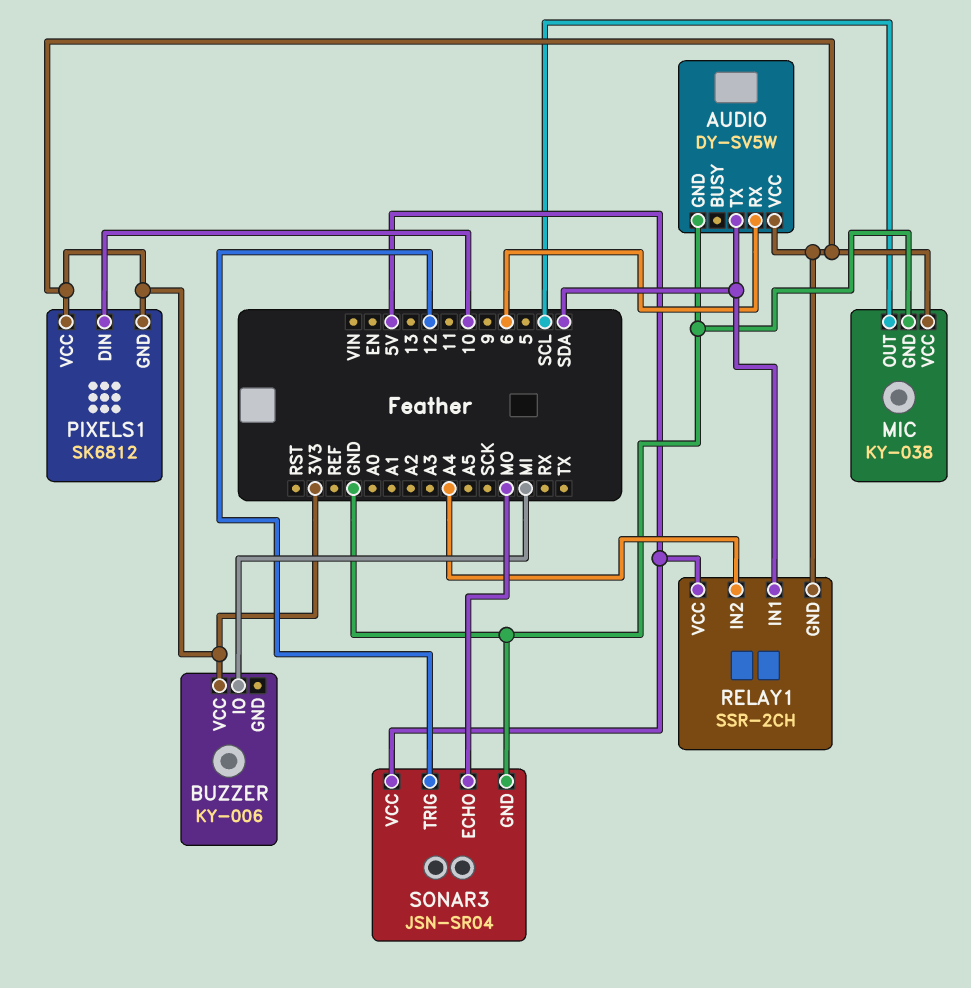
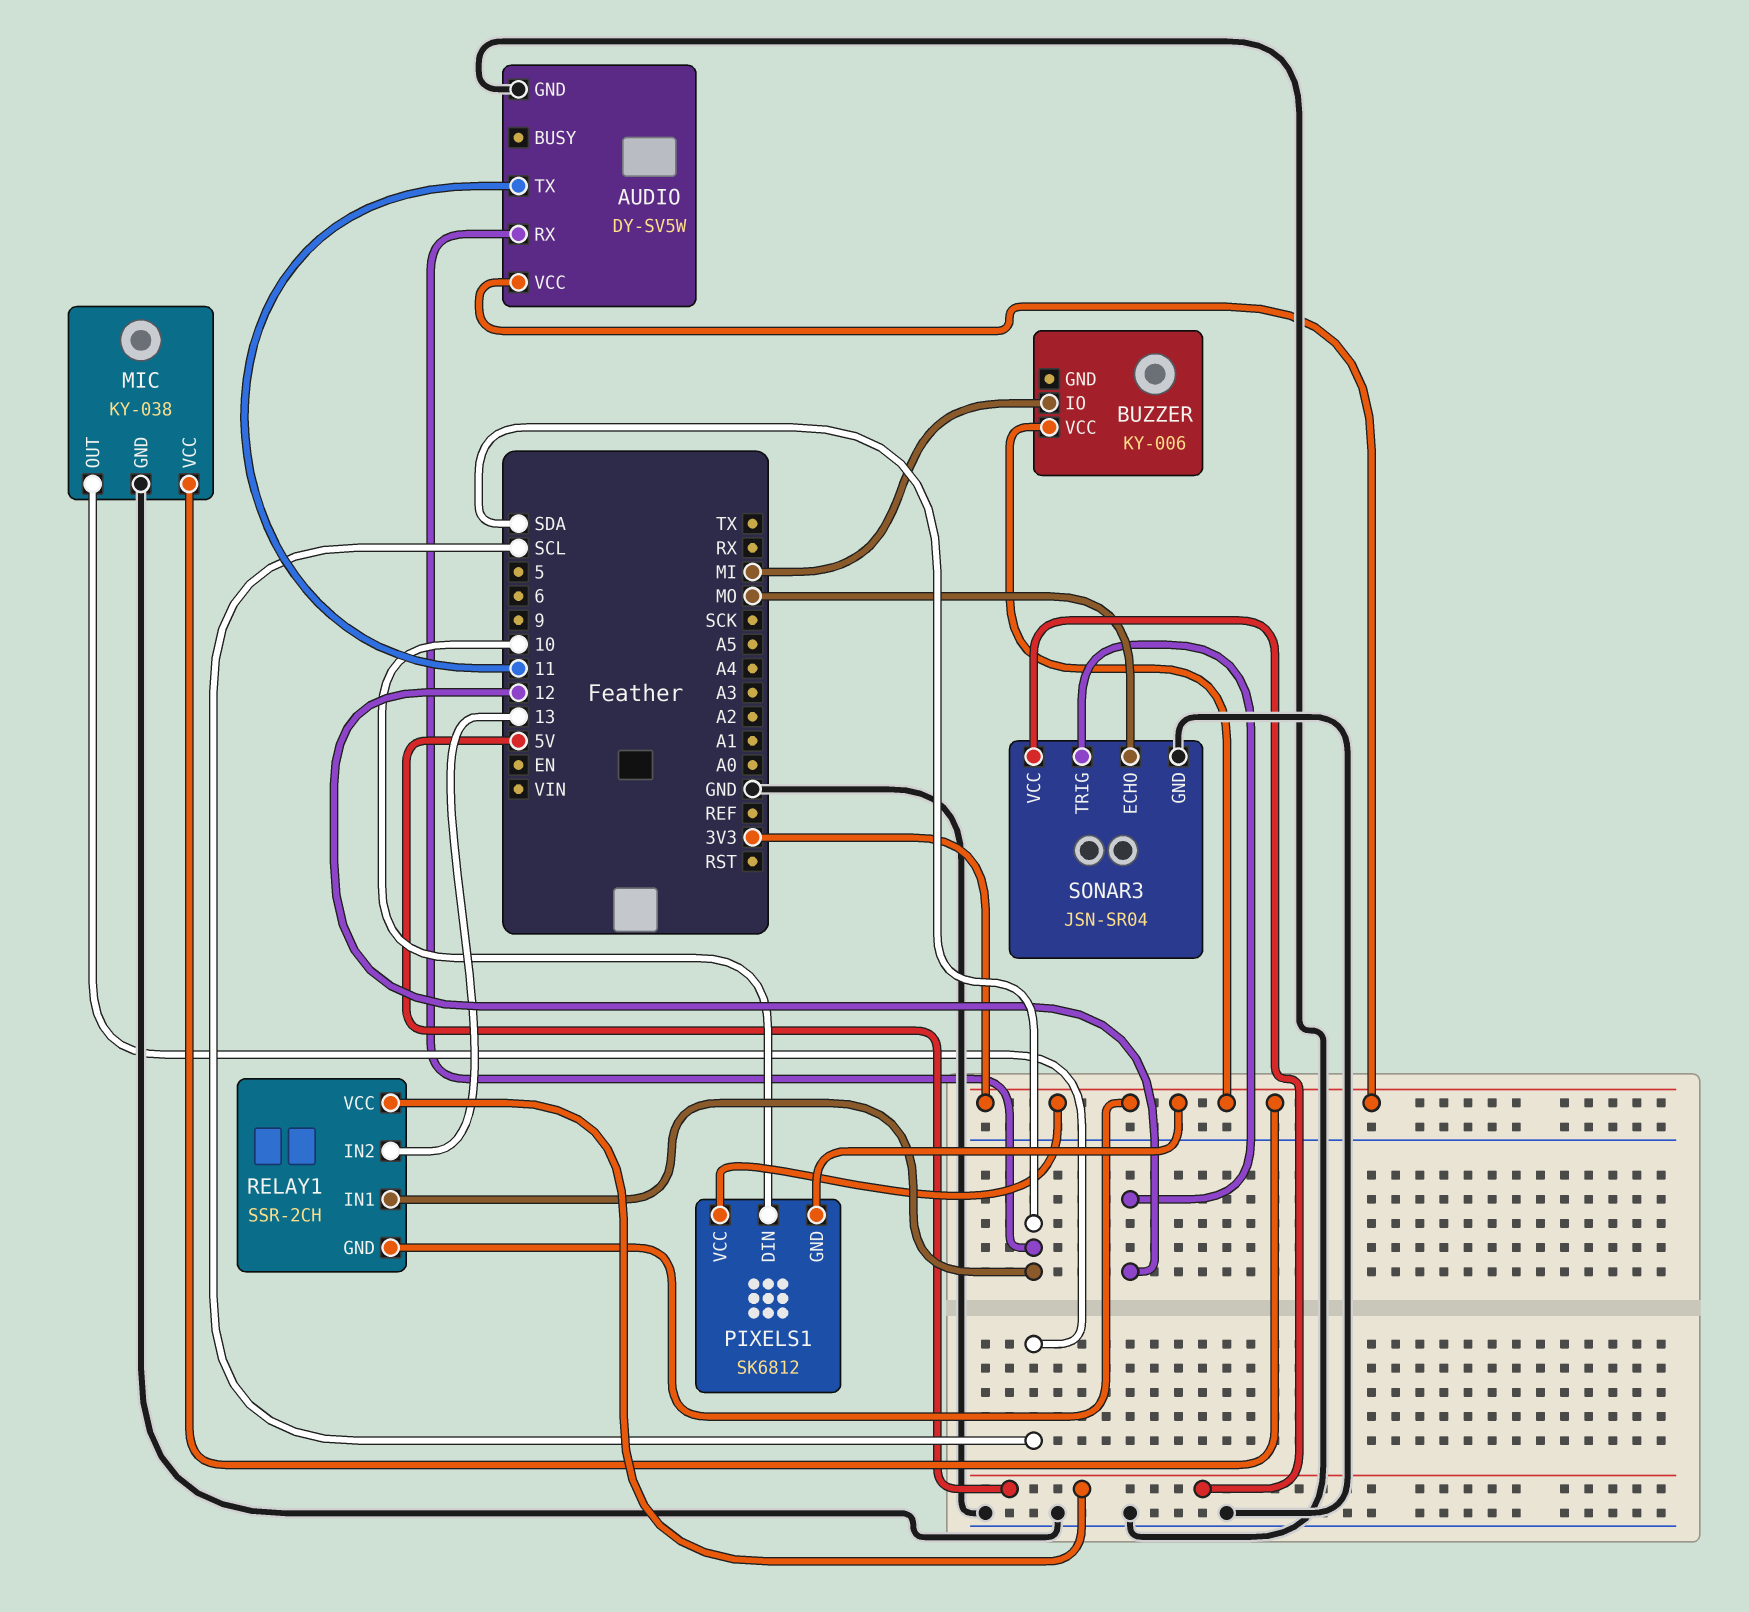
AUDIO pin RX: 6 -> SDA
AUDIO pin TX: SDA -> 11
RELAY1 pin IN2: A4 -> 13

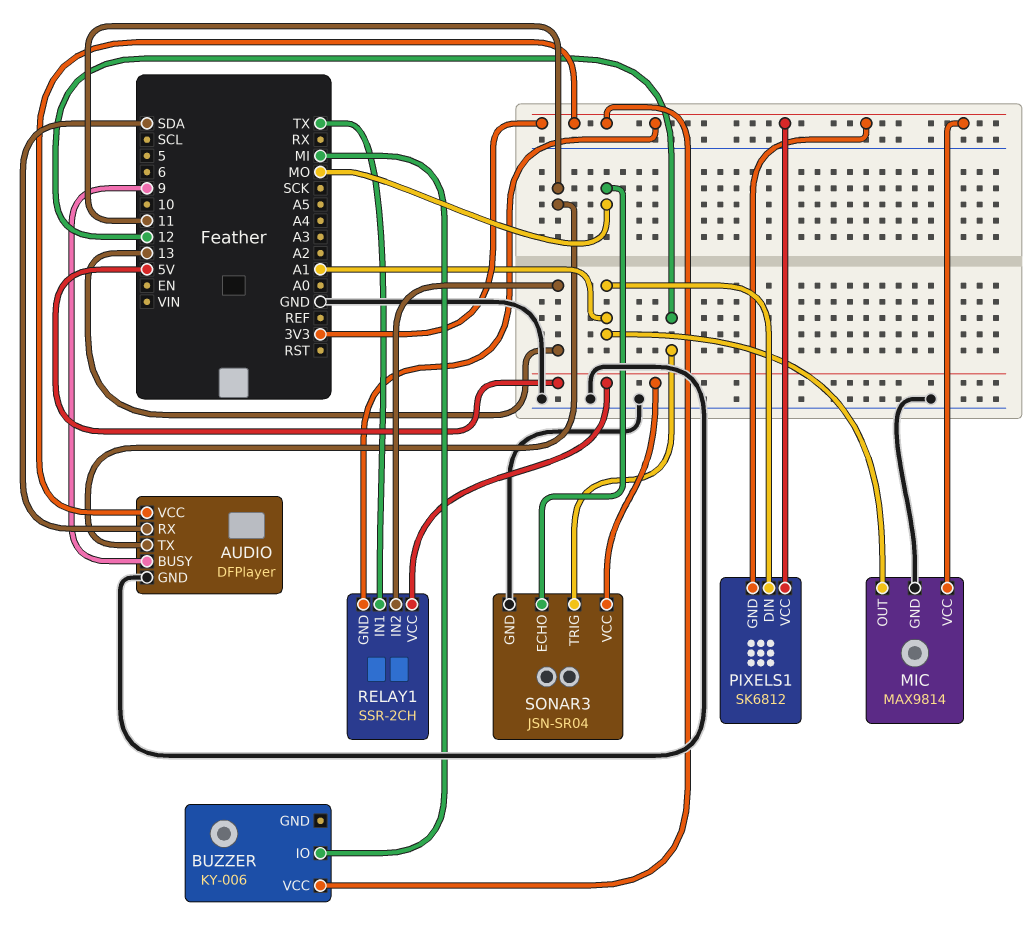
AUDIO: DY-SV5W -> DFPlayer
AUDIO pin BUSY: none -> 9
MIC: KY-038 -> MAX9814
MIC pin OUT: SCL -> A1
PIXELS1 pin DIN: 10 -> A1
RELAY1 pin IN1: SDA -> TX

